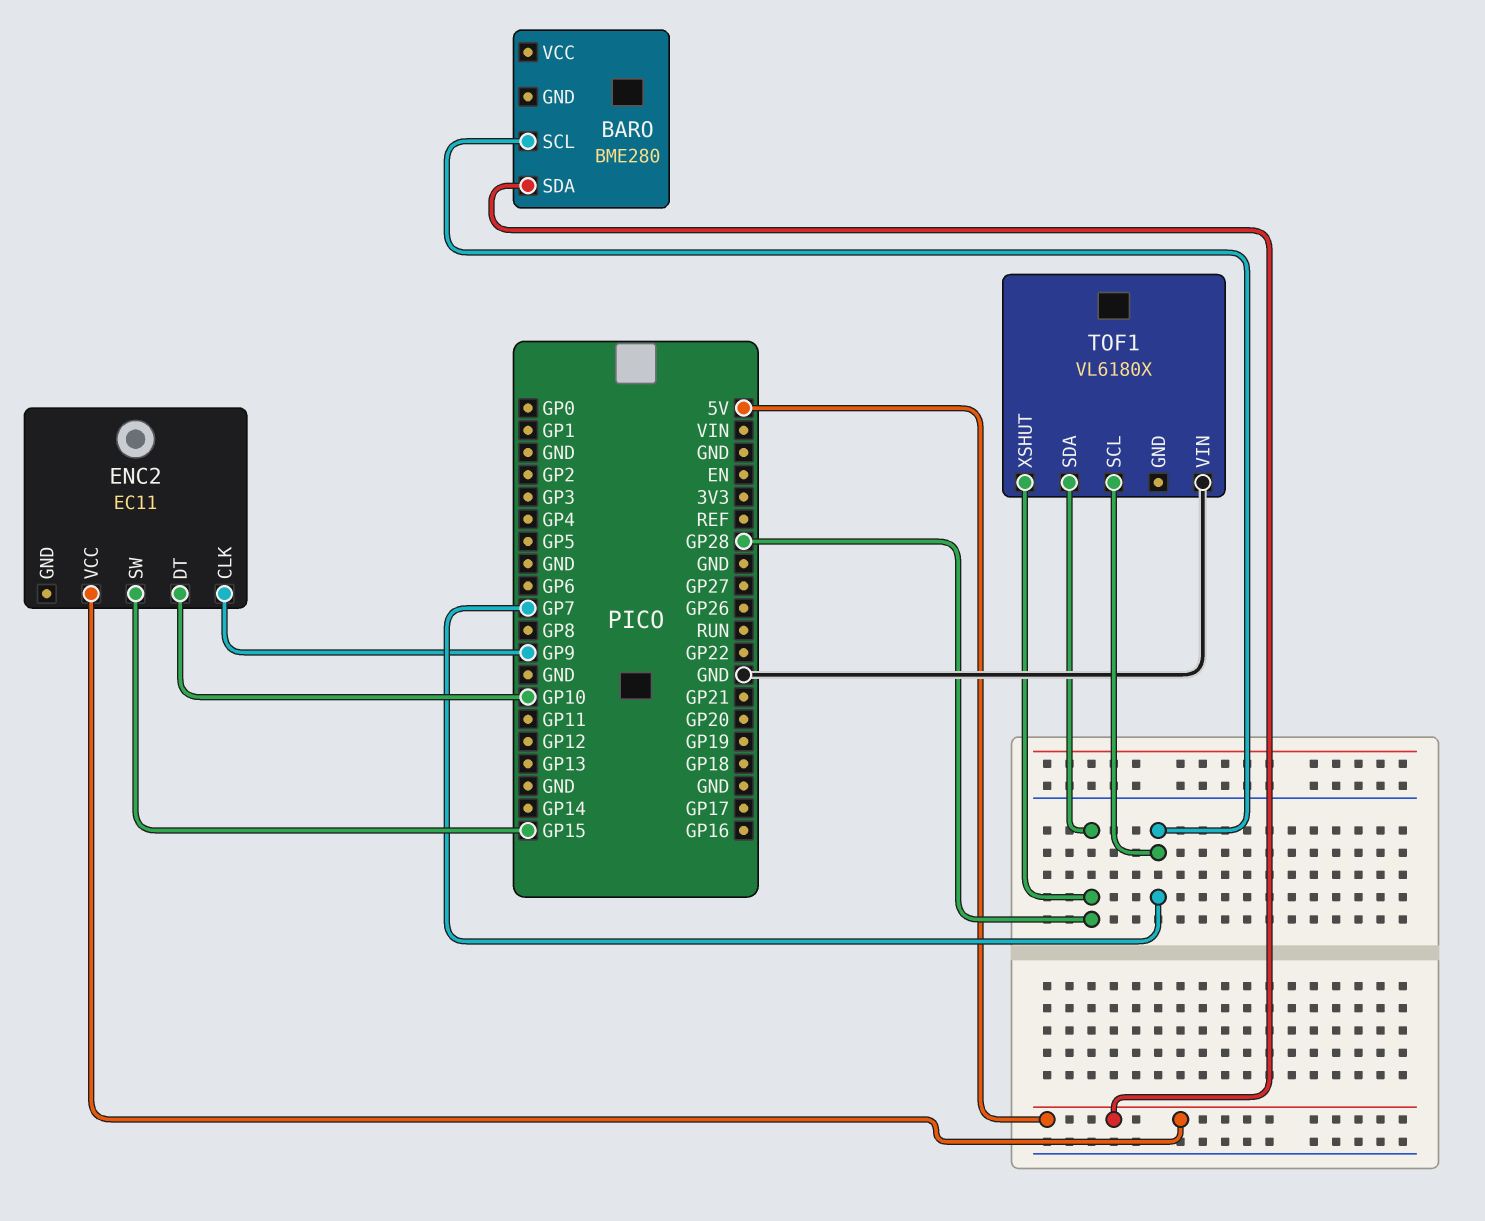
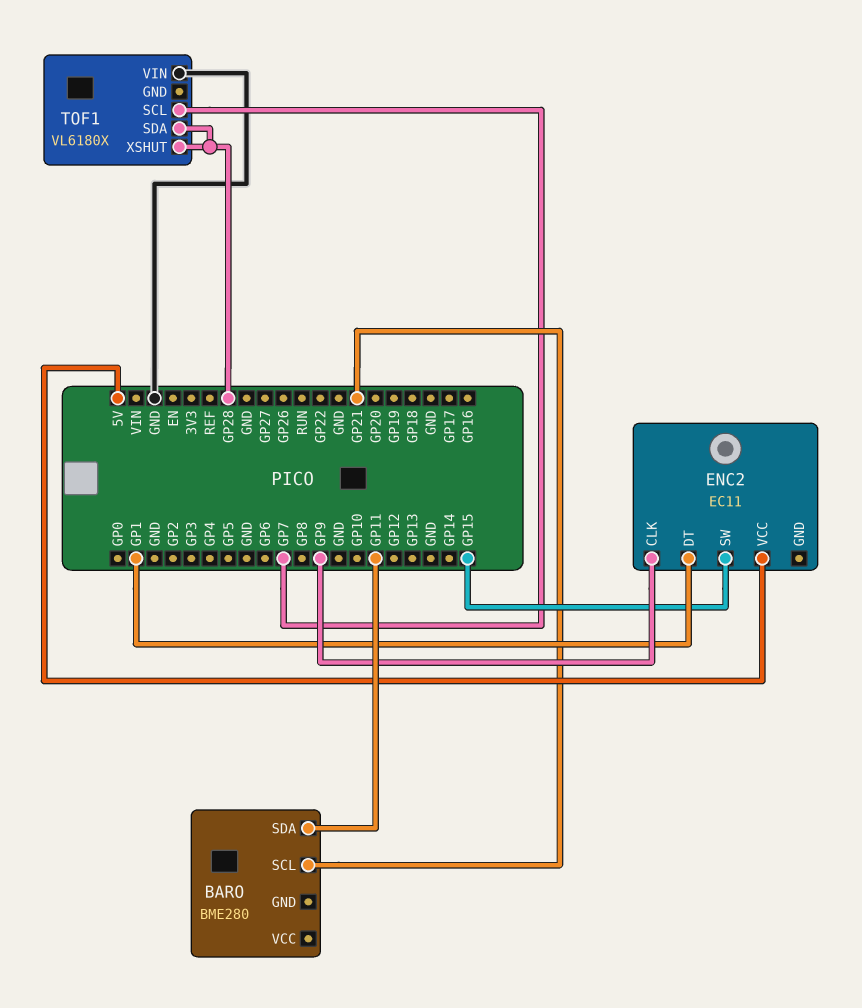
BARO pin SCL: GP7 -> GP21
BARO pin SDA: 5V -> GP11
ENC2 pin DT: GP10 -> GP1

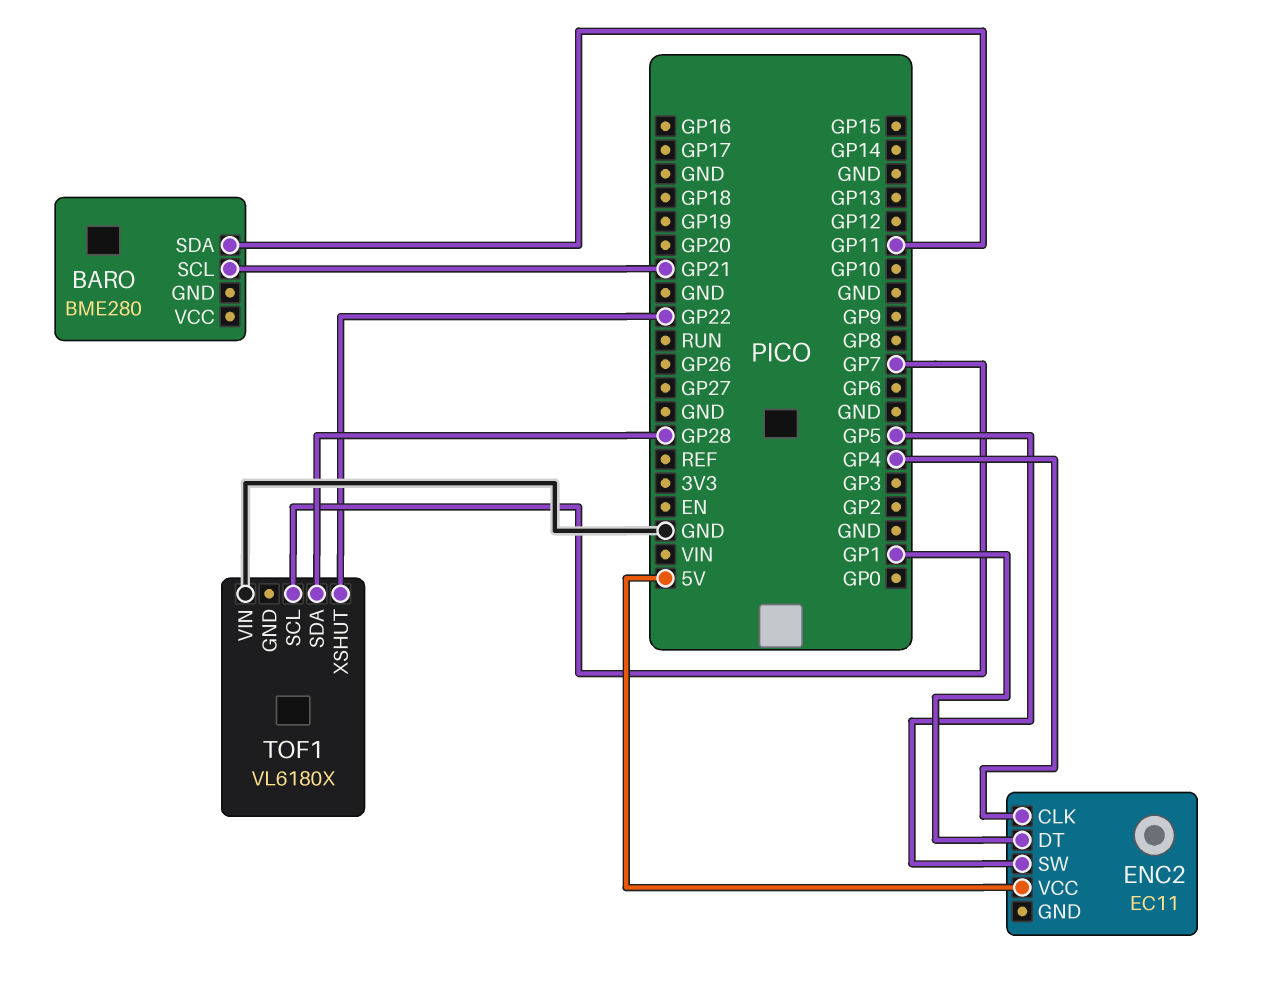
ENC2 pin CLK: GP9 -> GP4
ENC2 pin SW: GP15 -> GP5
TOF1 pin XSHUT: GP28 -> GP22

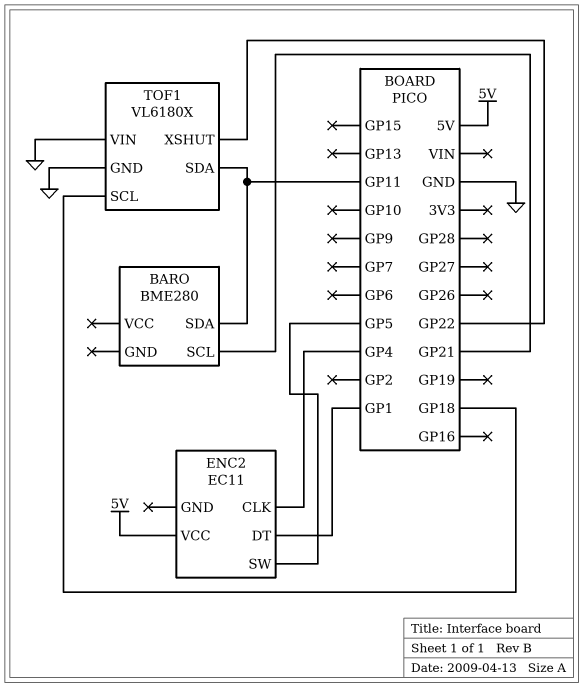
TOF1 pin GND: none -> GND
TOF1 pin SCL: GP7 -> GP18
TOF1 pin SDA: GP28 -> GP11

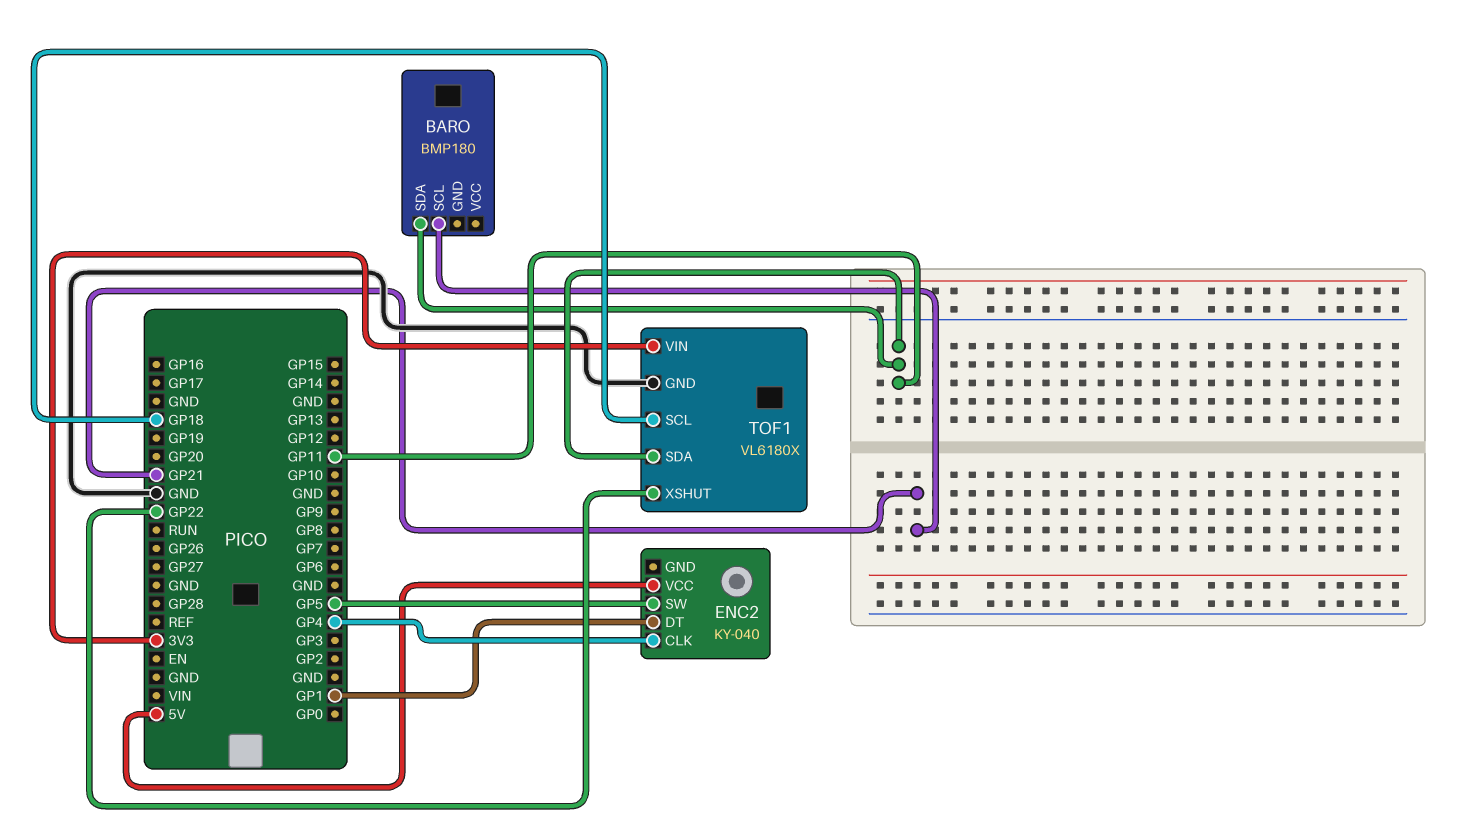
BARO: BME280 -> BMP180
ENC2: EC11 -> KY-040
TOF1 pin VIN: GND -> 3V3

